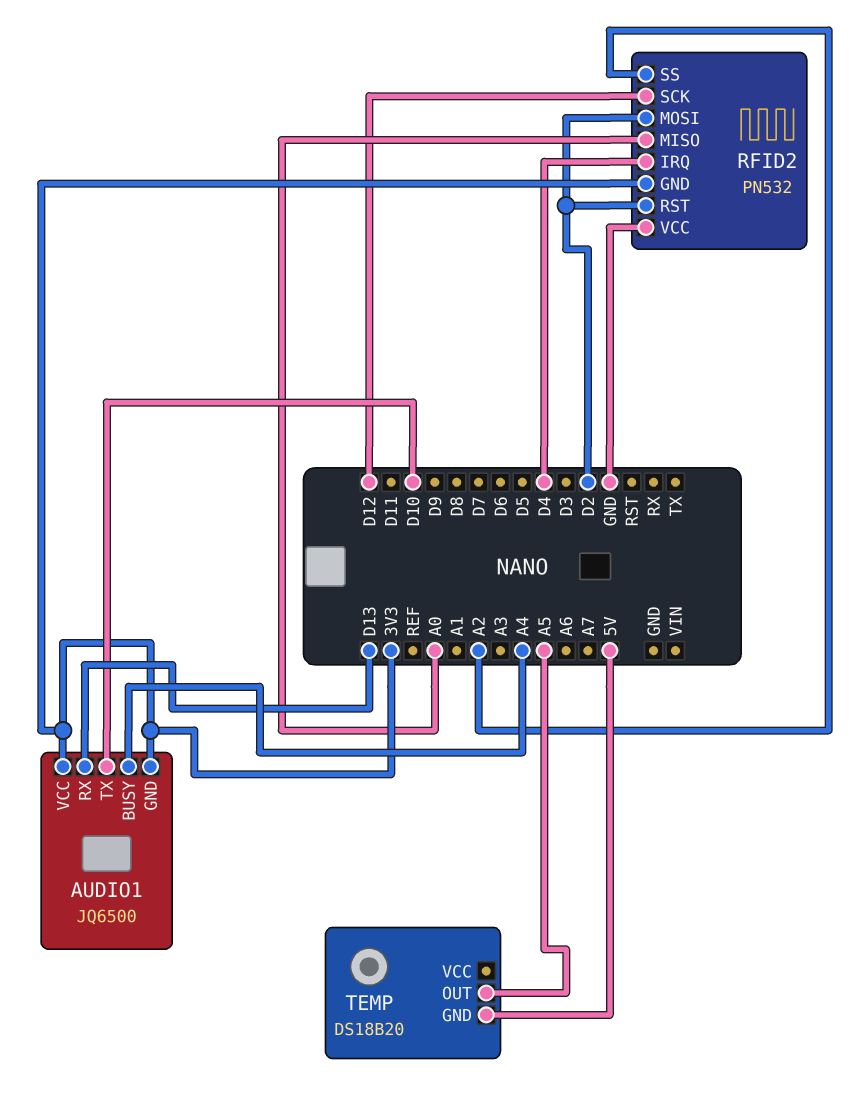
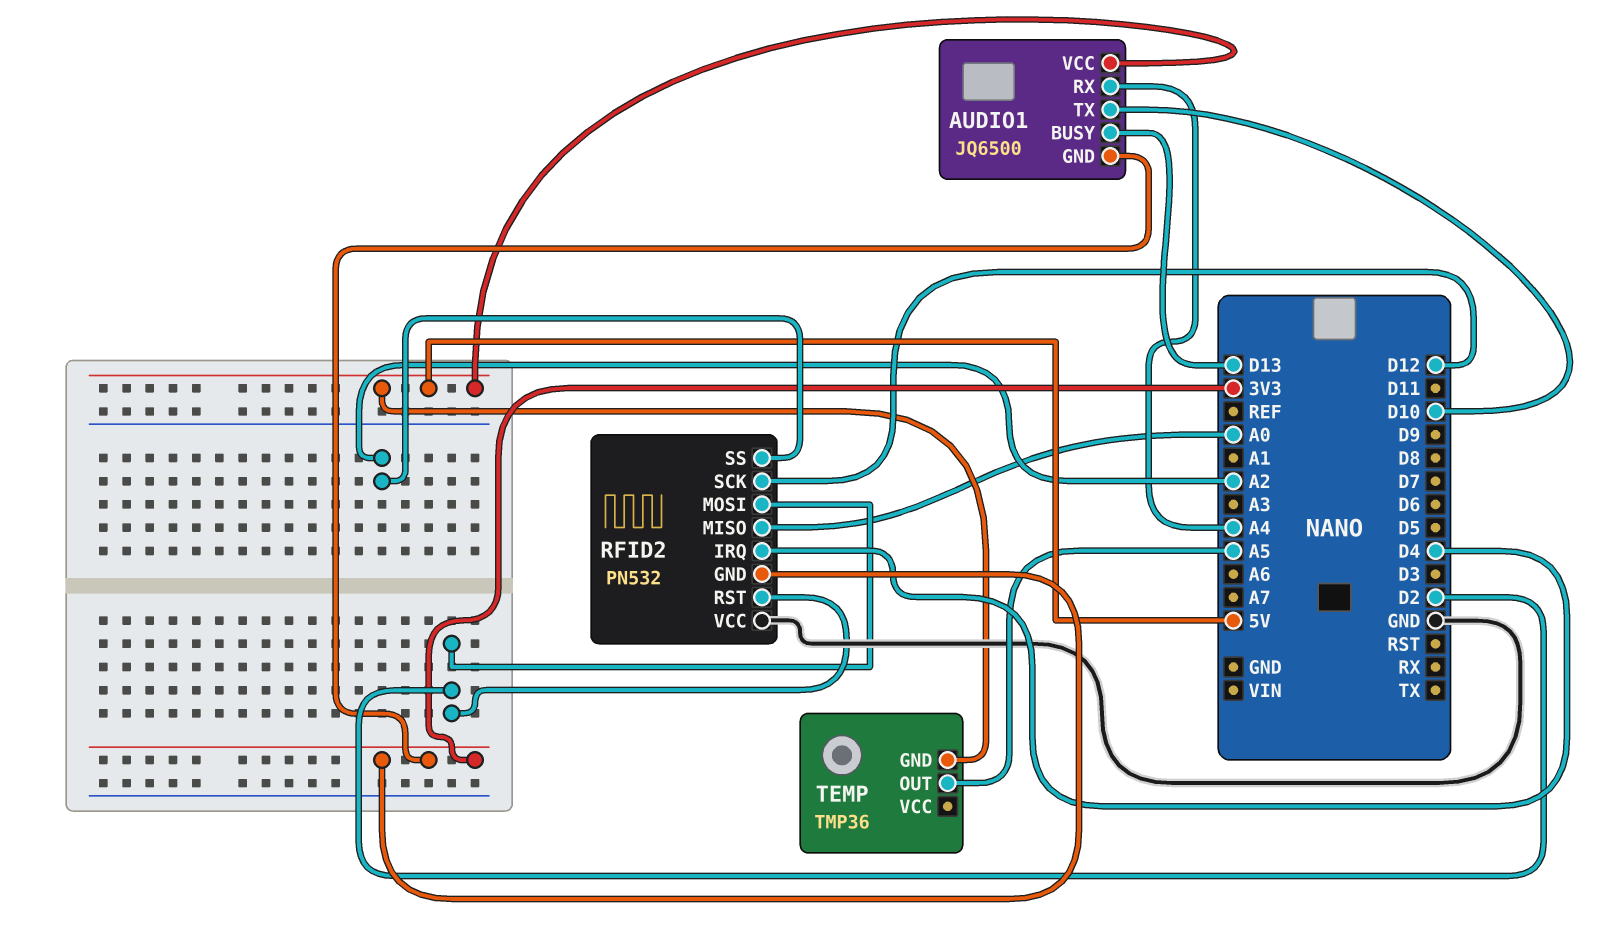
AUDIO1 pin BUSY: A4 -> D13
AUDIO1 pin RX: D13 -> A4
AUDIO1 pin VCC: 3V3 -> 5V
TEMP: DS18B20 -> TMP36

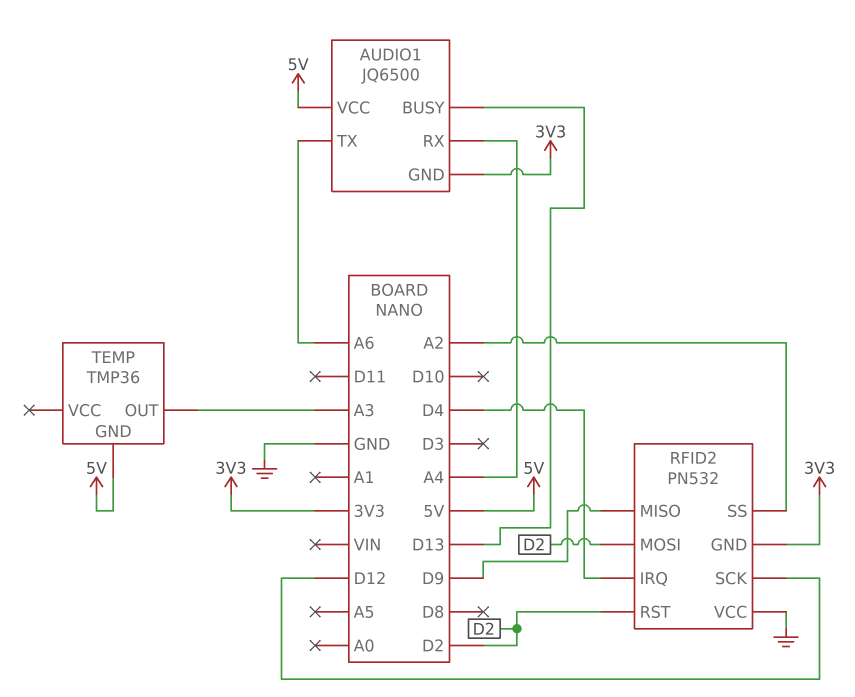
AUDIO1 pin TX: D10 -> A6
RFID2 pin MISO: A0 -> D9
TEMP pin OUT: A5 -> A3

